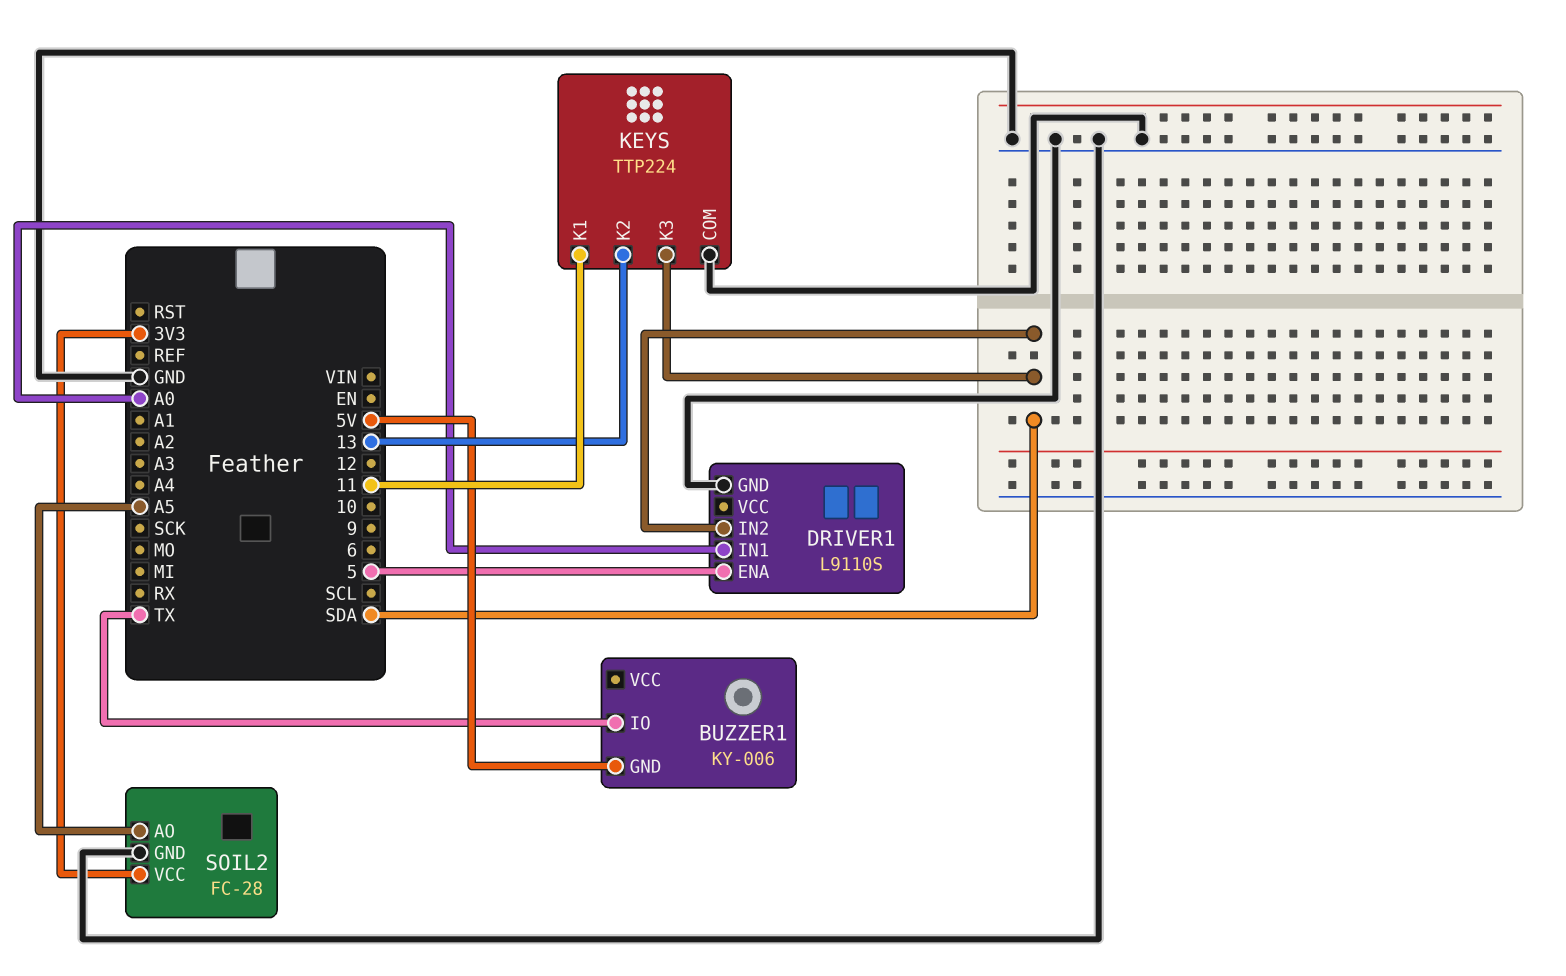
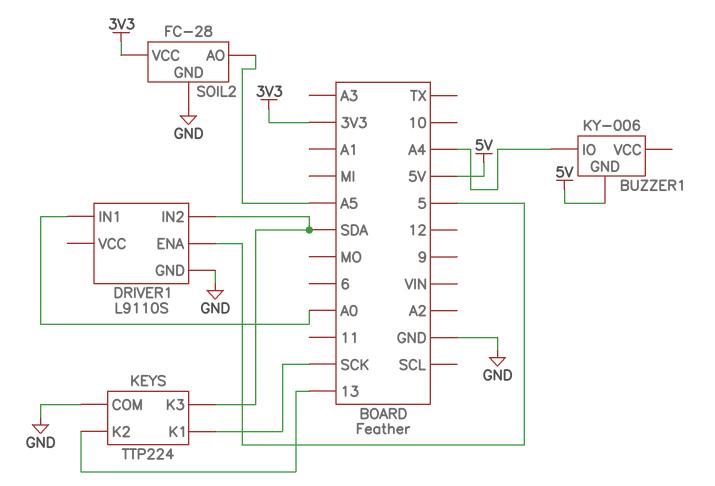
BUZZER1 pin IO: TX -> A4
KEYS pin K1: 11 -> SCK

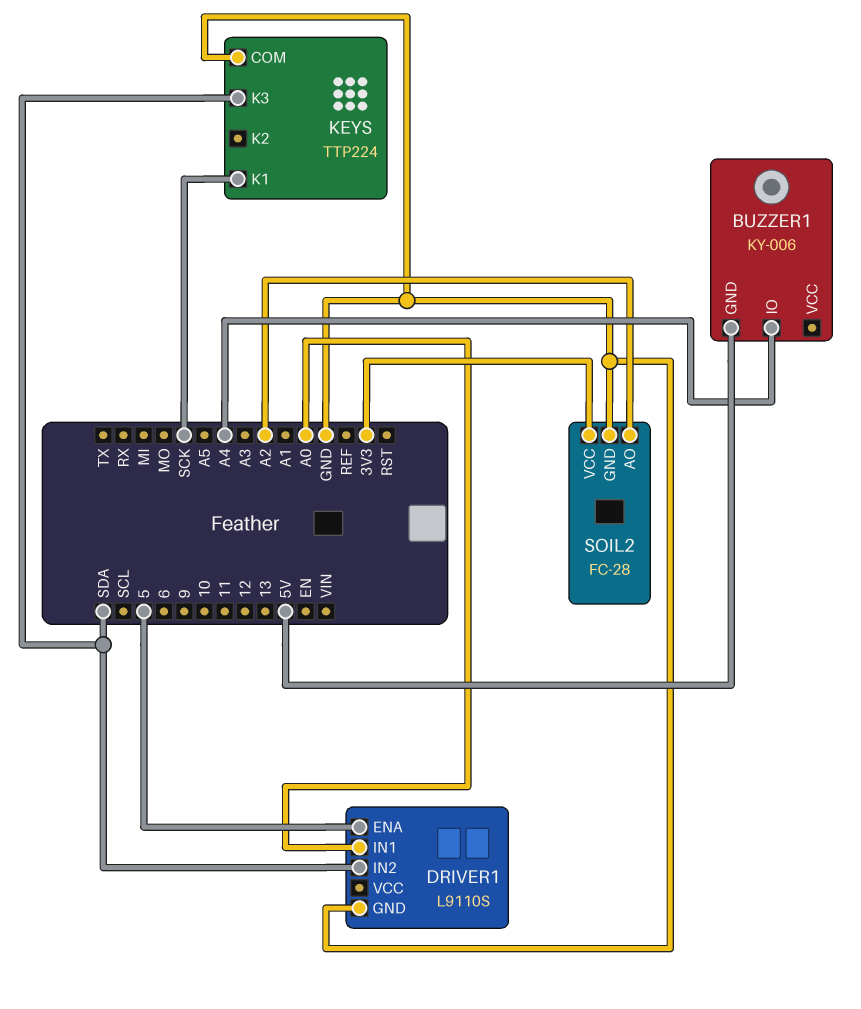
KEYS pin K2: 13 -> none
SOIL2 pin AO: A5 -> A2

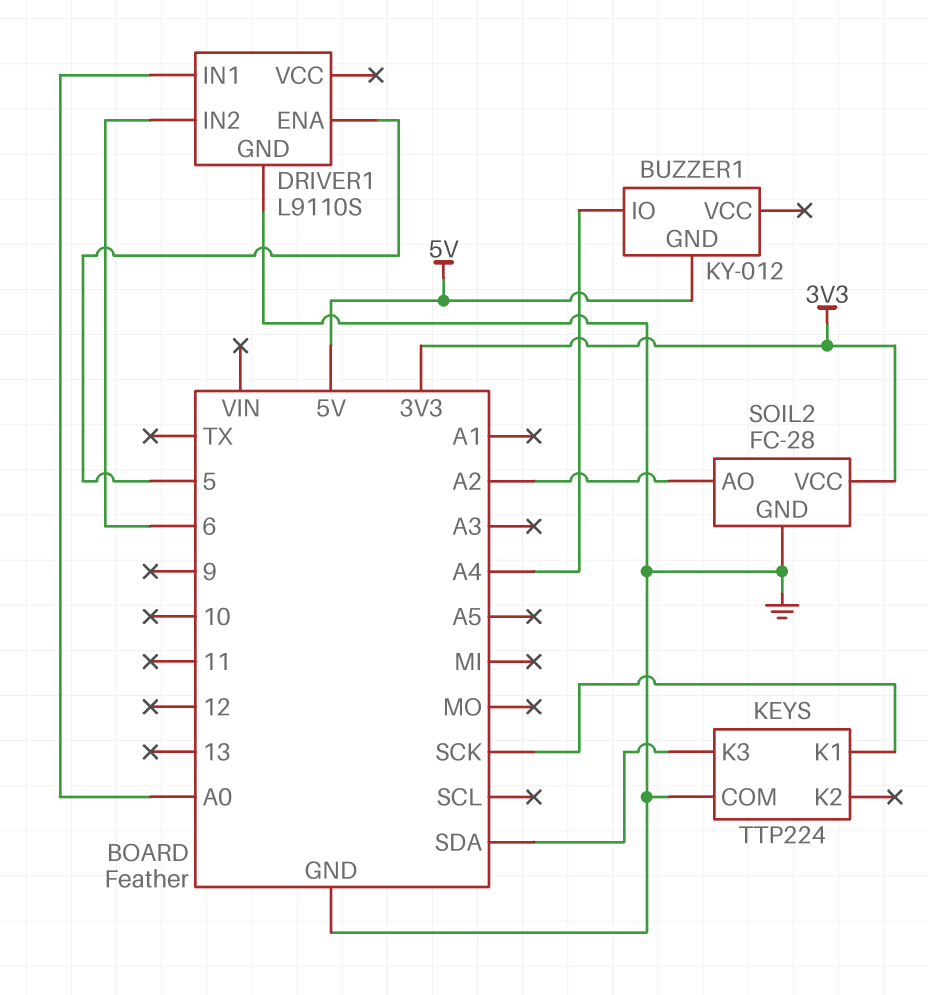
BUZZER1: KY-006 -> KY-012
DRIVER1 pin IN2: SDA -> 6

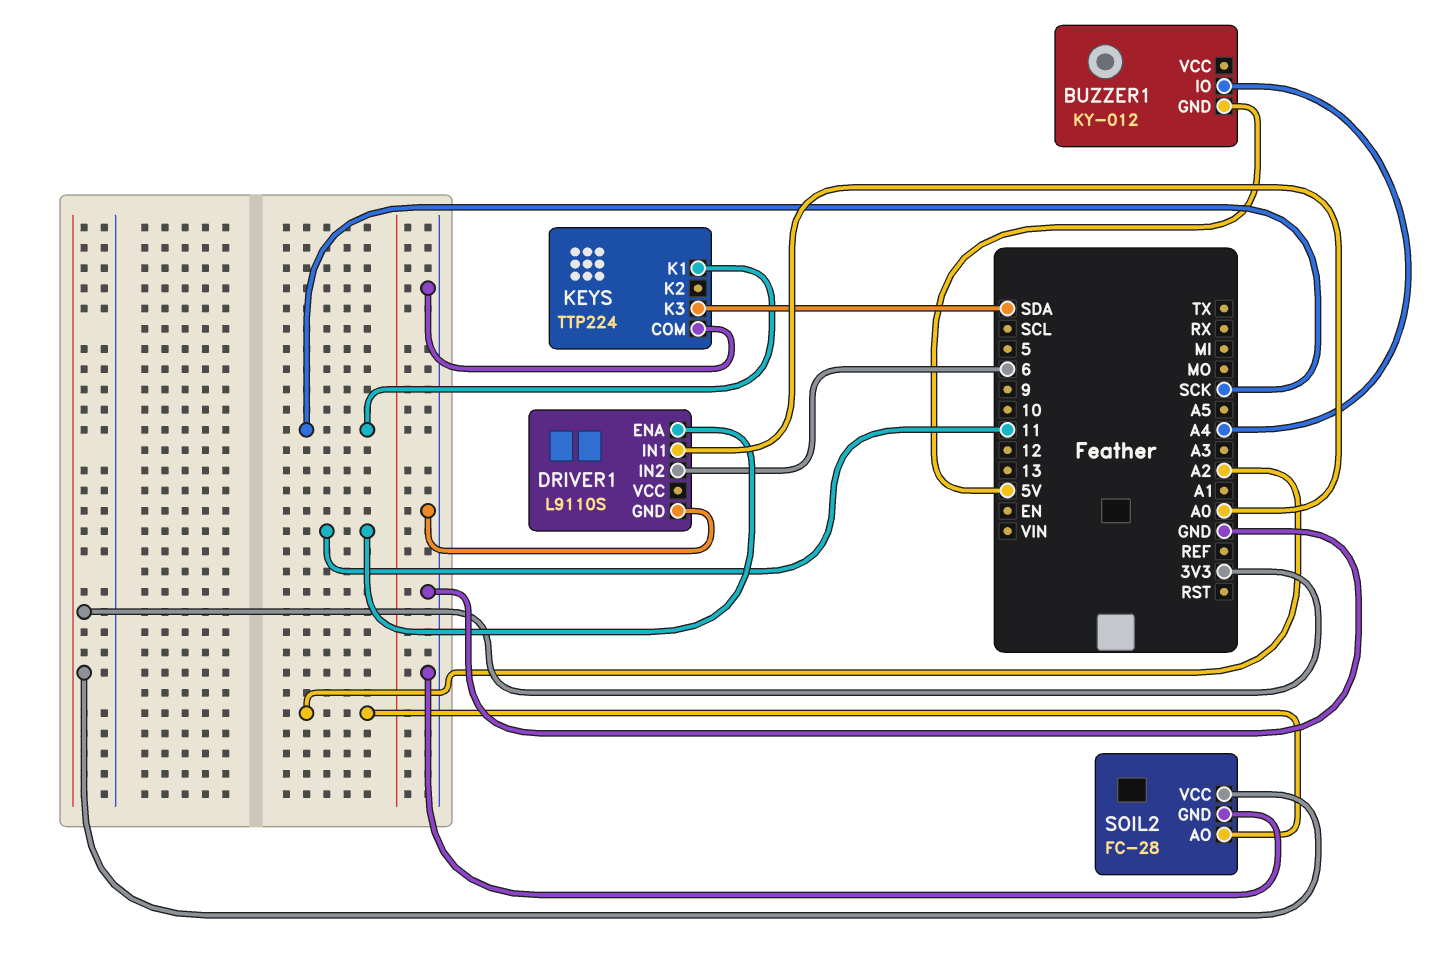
DRIVER1 pin ENA: 5 -> 11

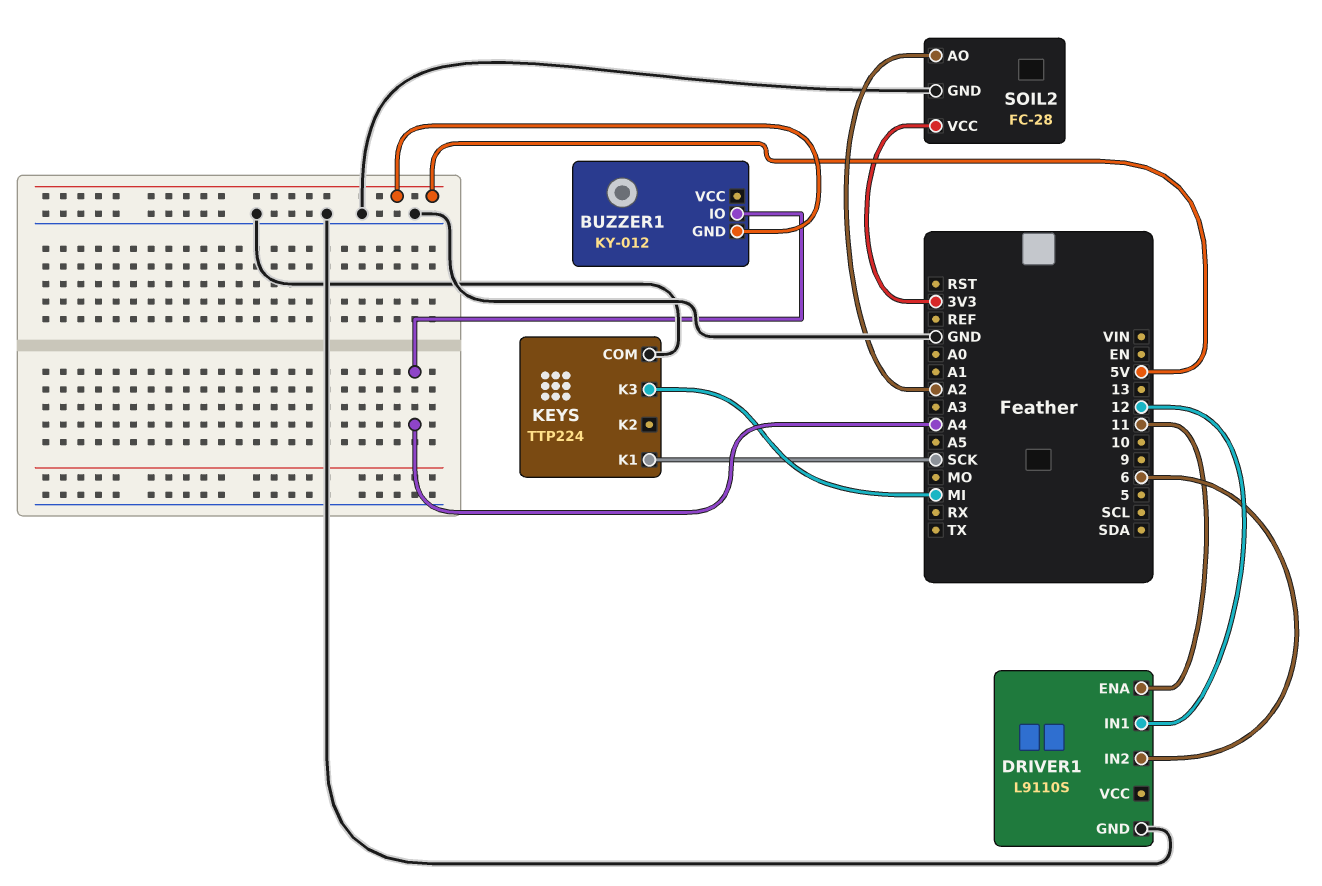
DRIVER1 pin IN1: A0 -> 12
KEYS pin K3: SDA -> MI

